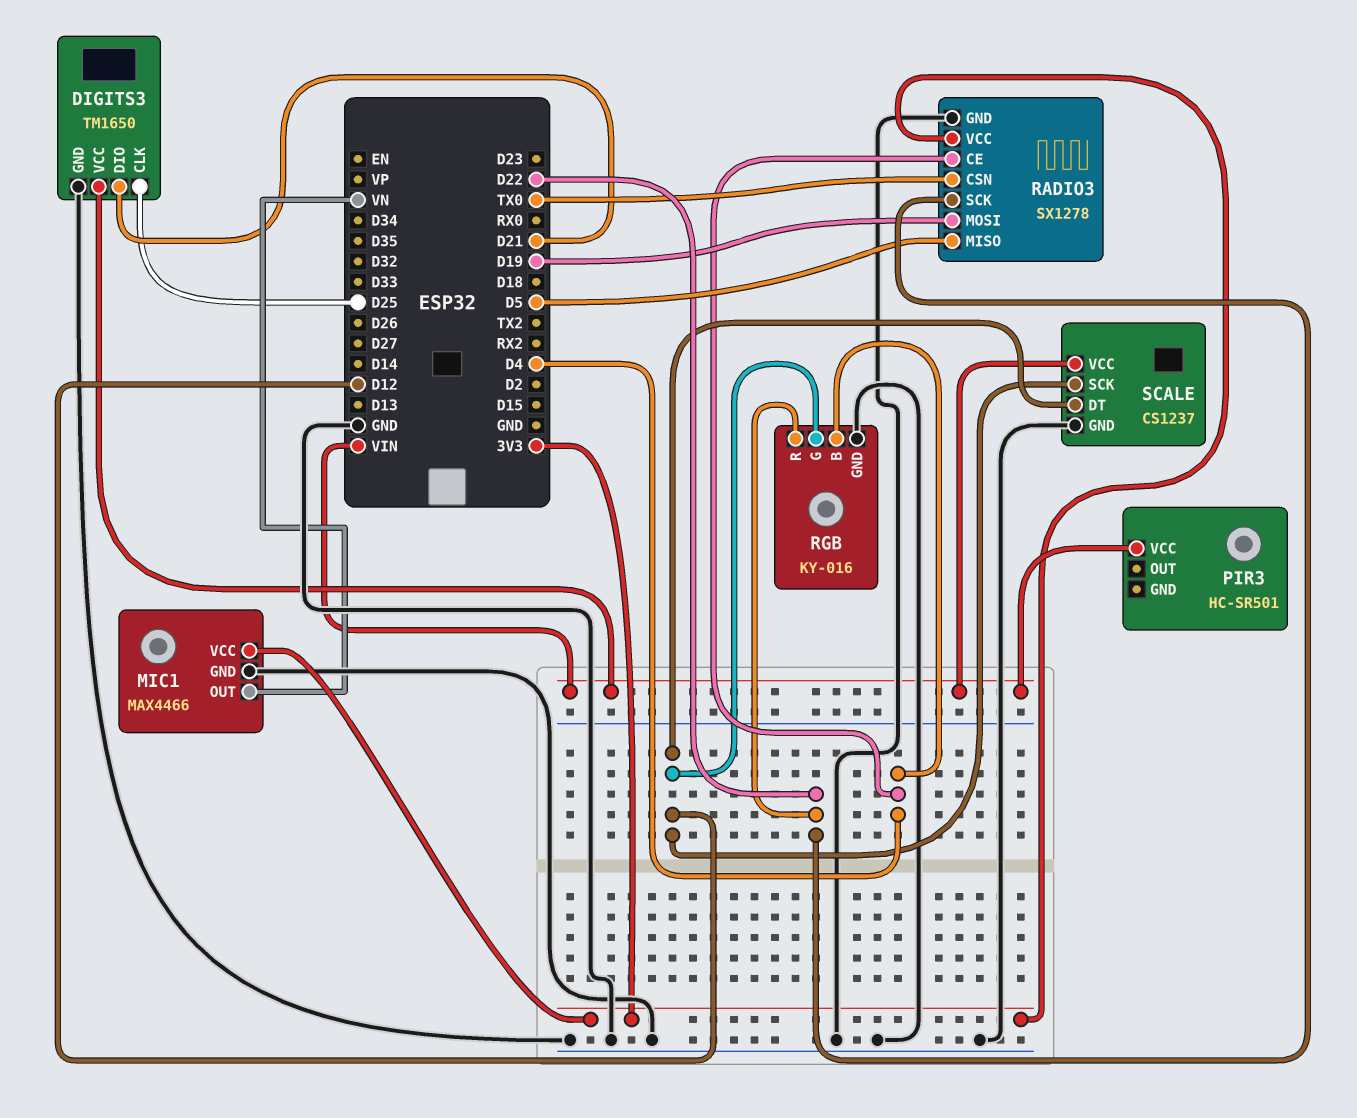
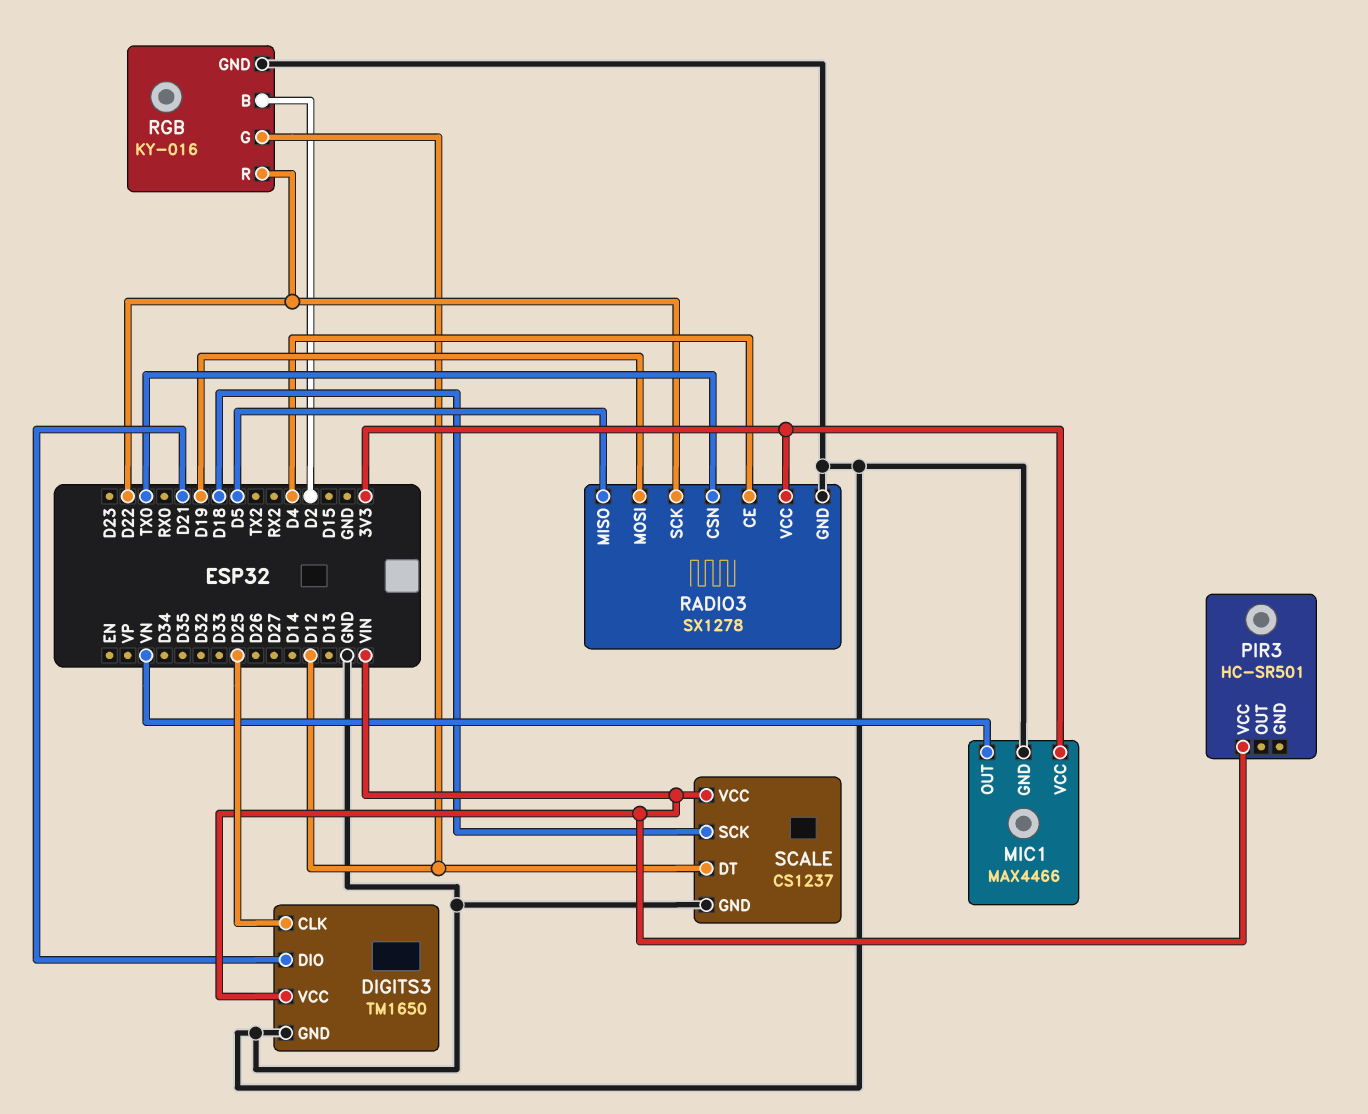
RGB pin B: D4 -> D2
SCALE pin SCK: D12 -> D18

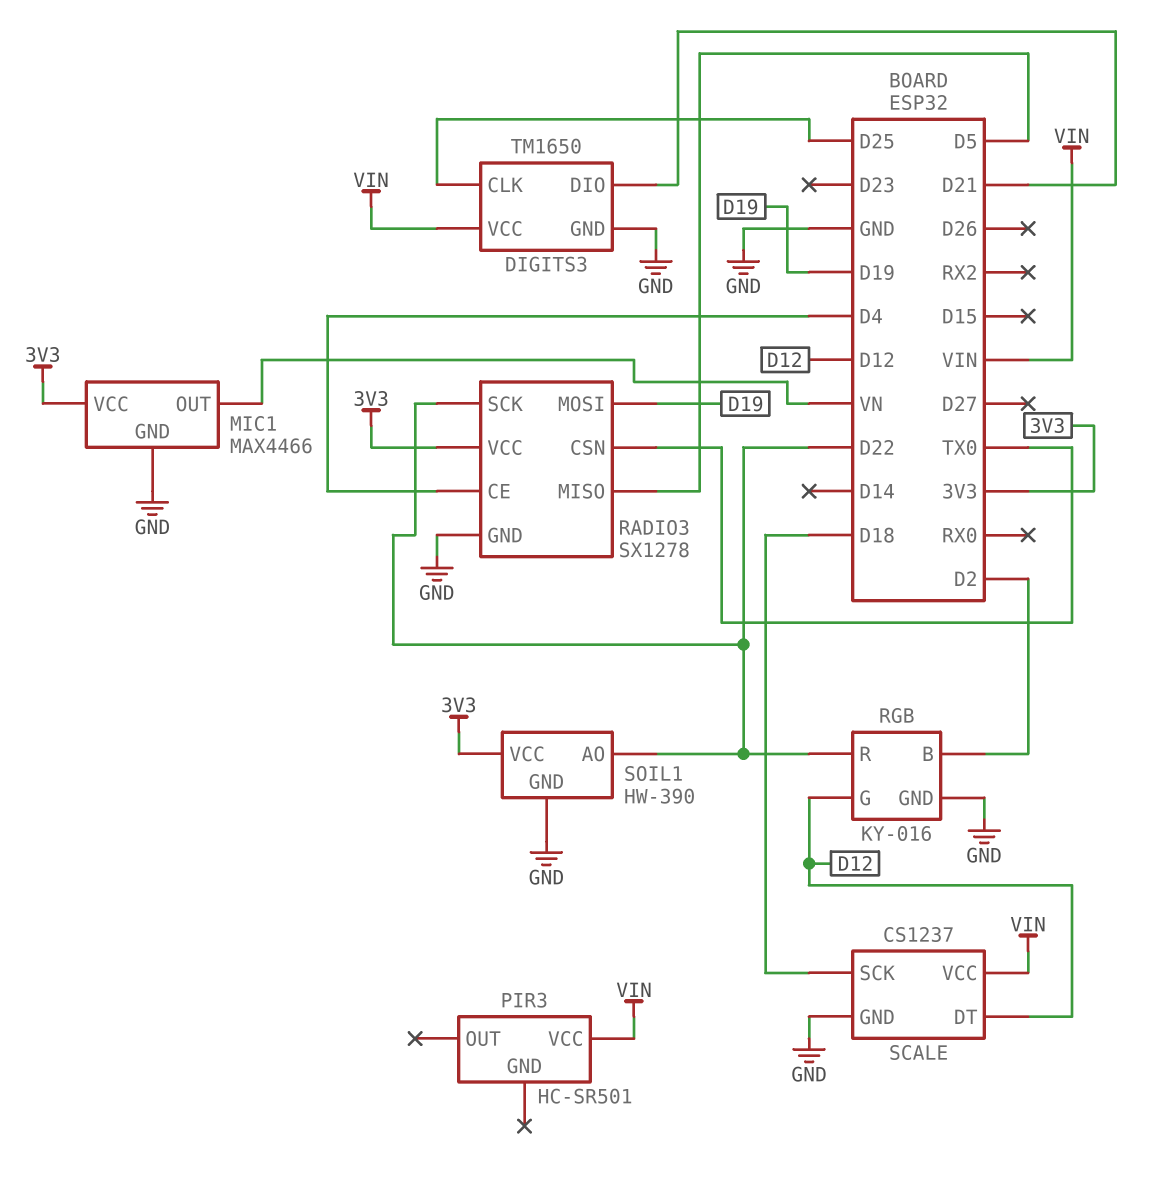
SOIL1: none -> HW-390
SOIL1 pin AO: none -> D22
SOIL1 pin GND: none -> GND
SOIL1 pin VCC: none -> 3V3

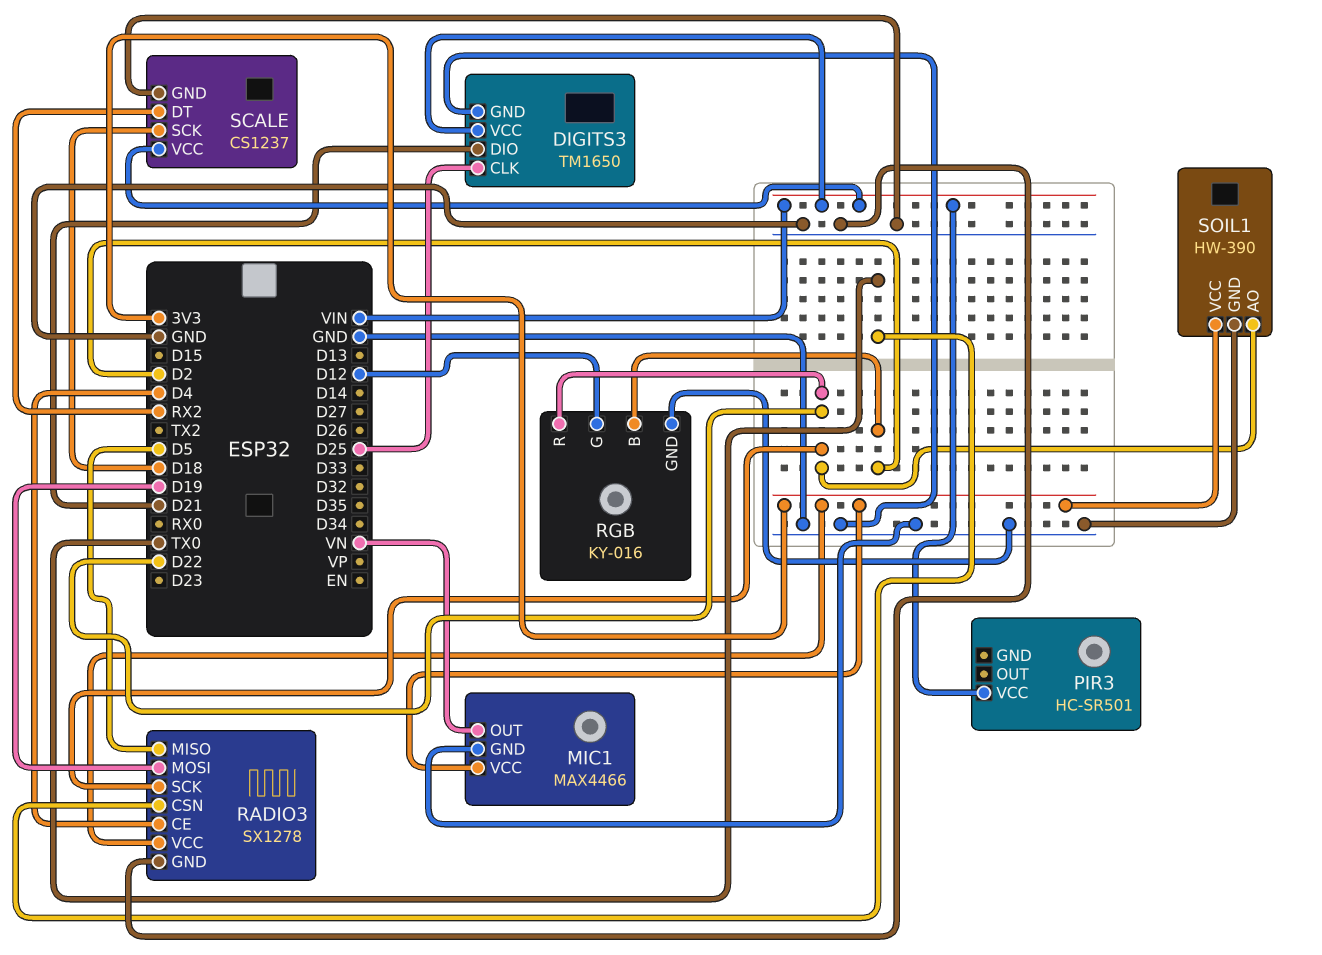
SCALE pin DT: D12 -> RX2

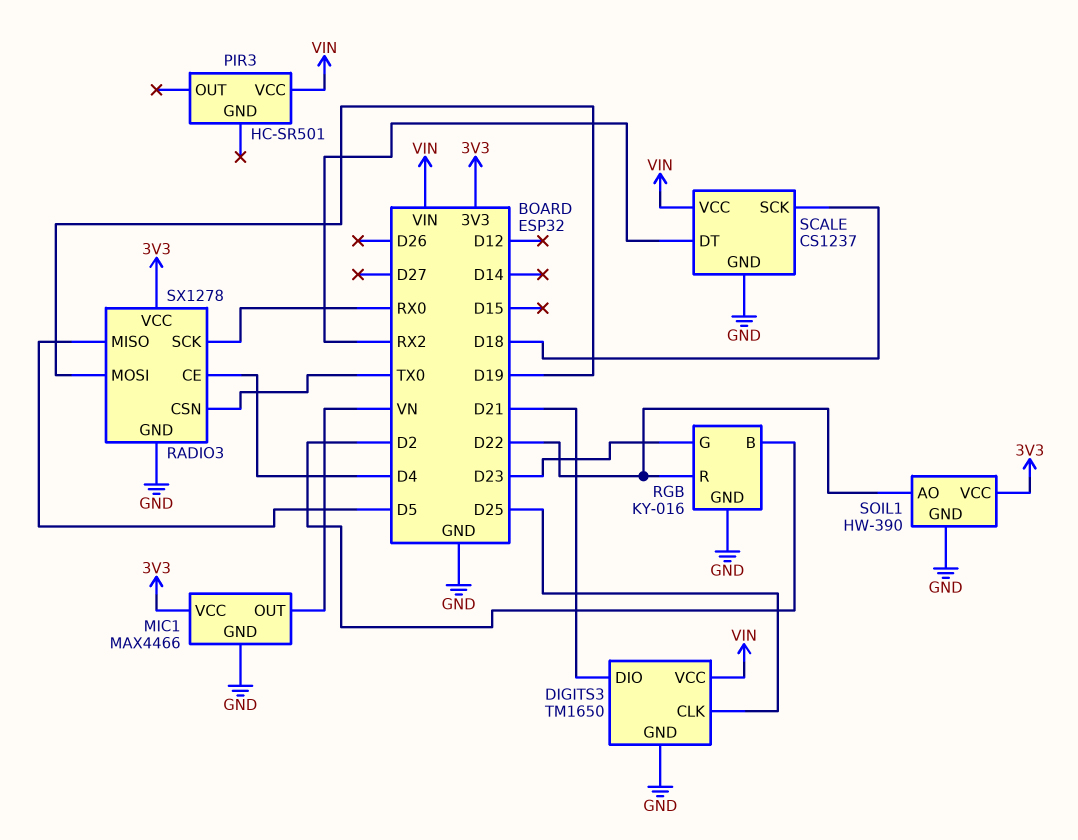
RADIO3 pin SCK: D22 -> RX0
RGB pin G: D12 -> D23

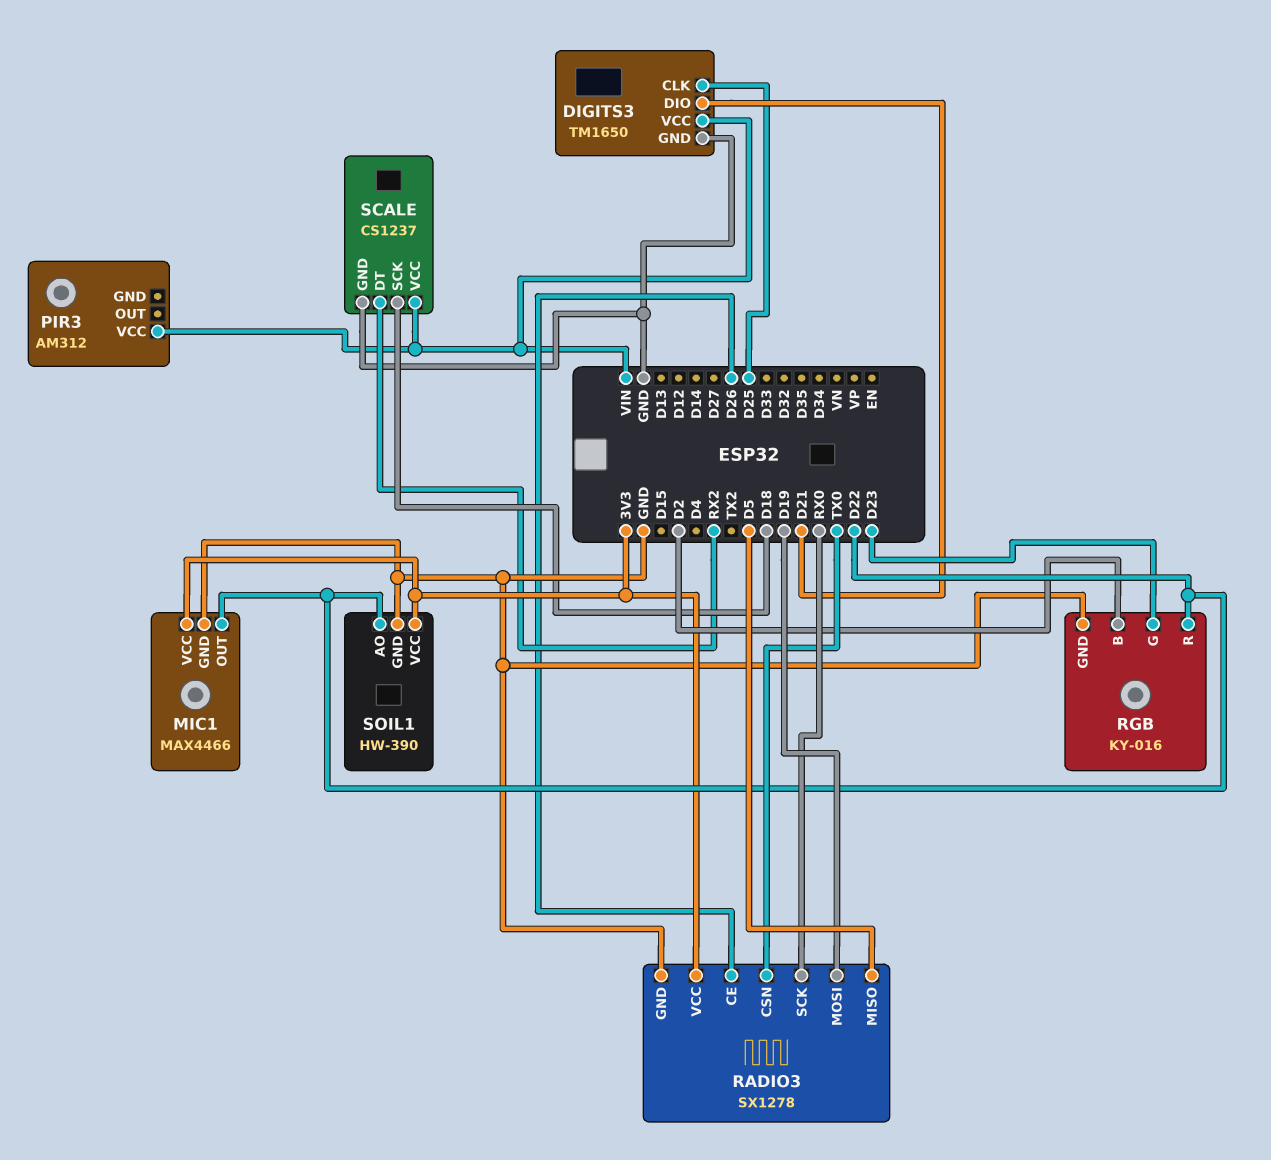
MIC1 pin OUT: VN -> D22
PIR3: HC-SR501 -> AM312
RADIO3 pin CE: D4 -> D26

